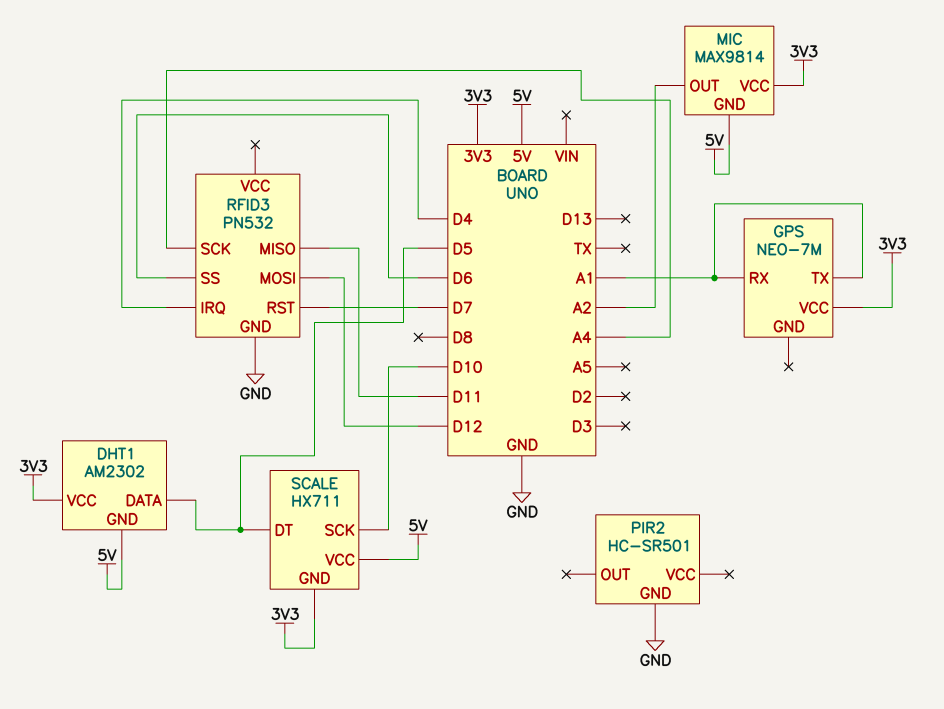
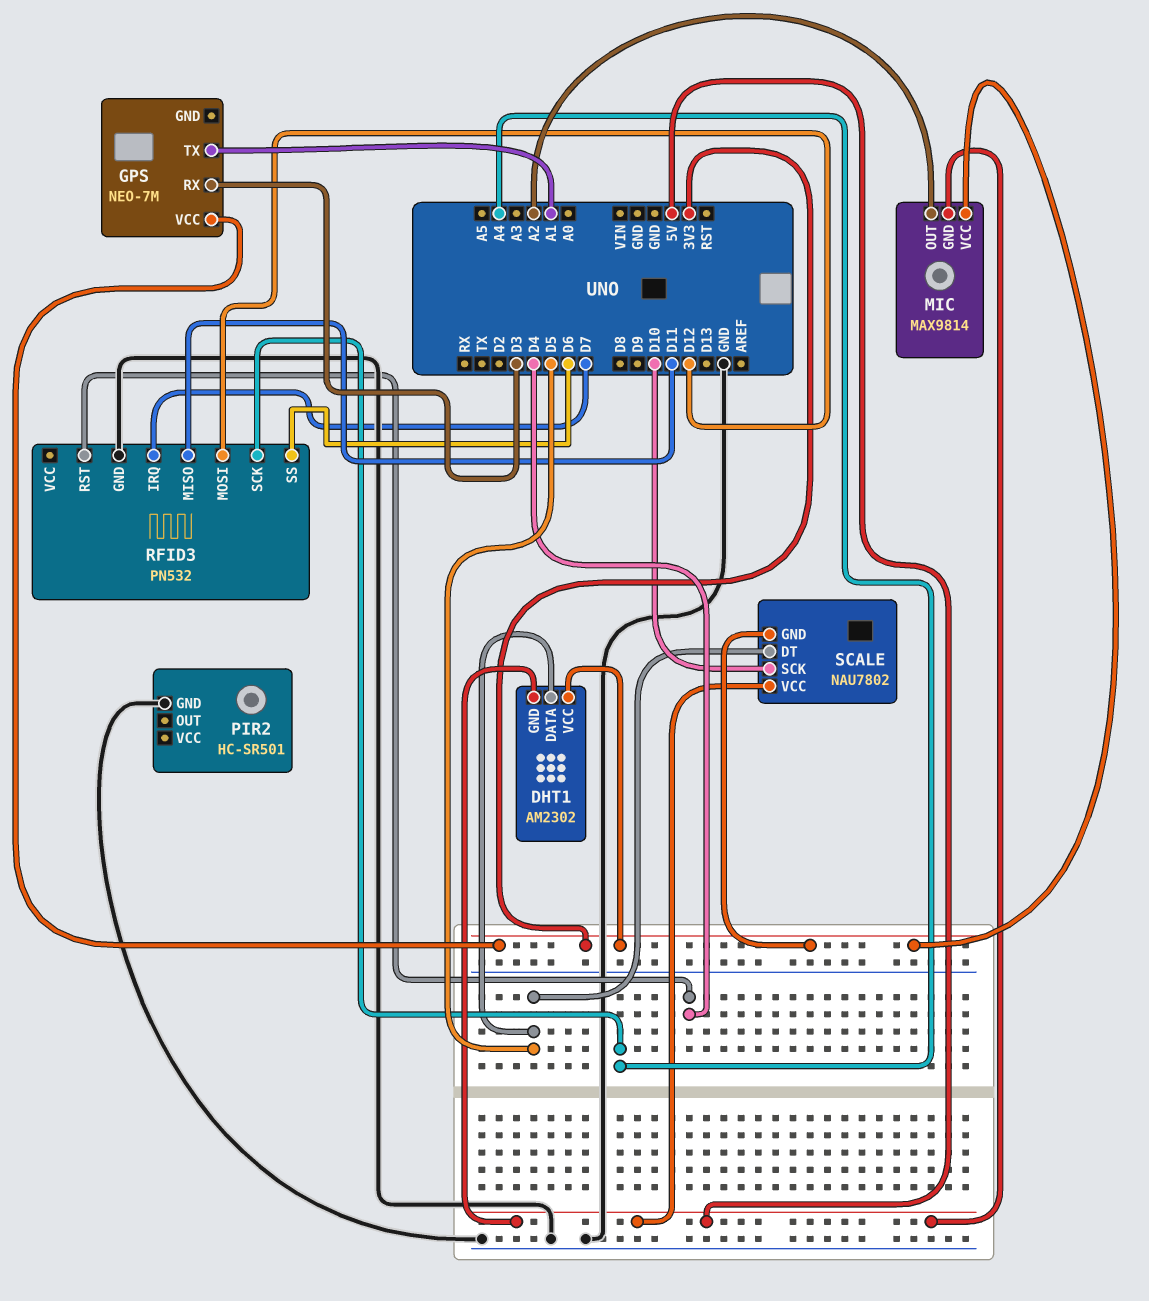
GPS pin RX: A1 -> D3
RFID3 pin IRQ: D4 -> D7
RFID3 pin RST: D7 -> D4
SCALE: HX711 -> NAU7802

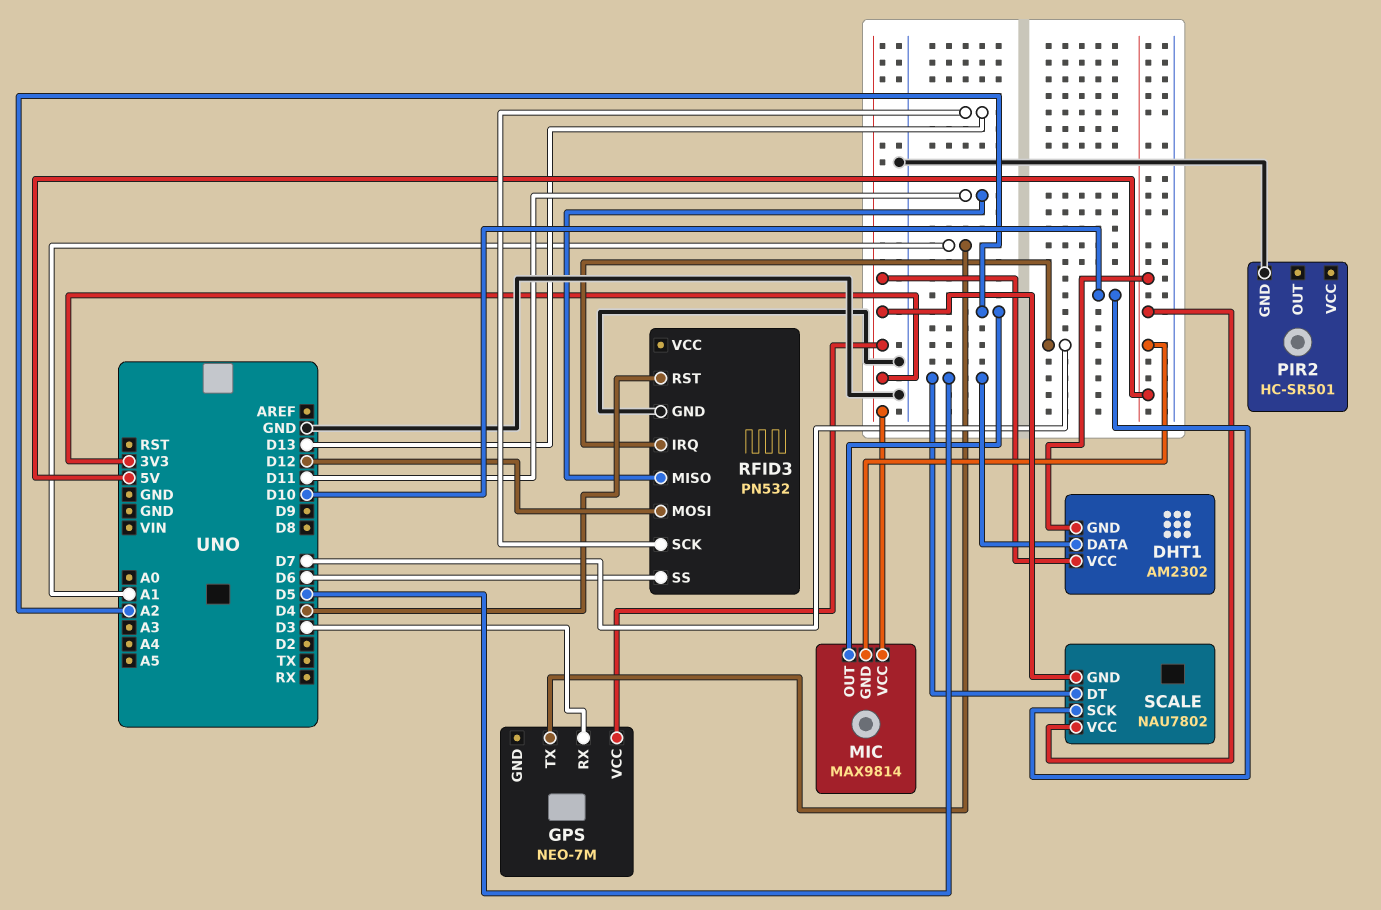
RFID3 pin SCK: A4 -> D13

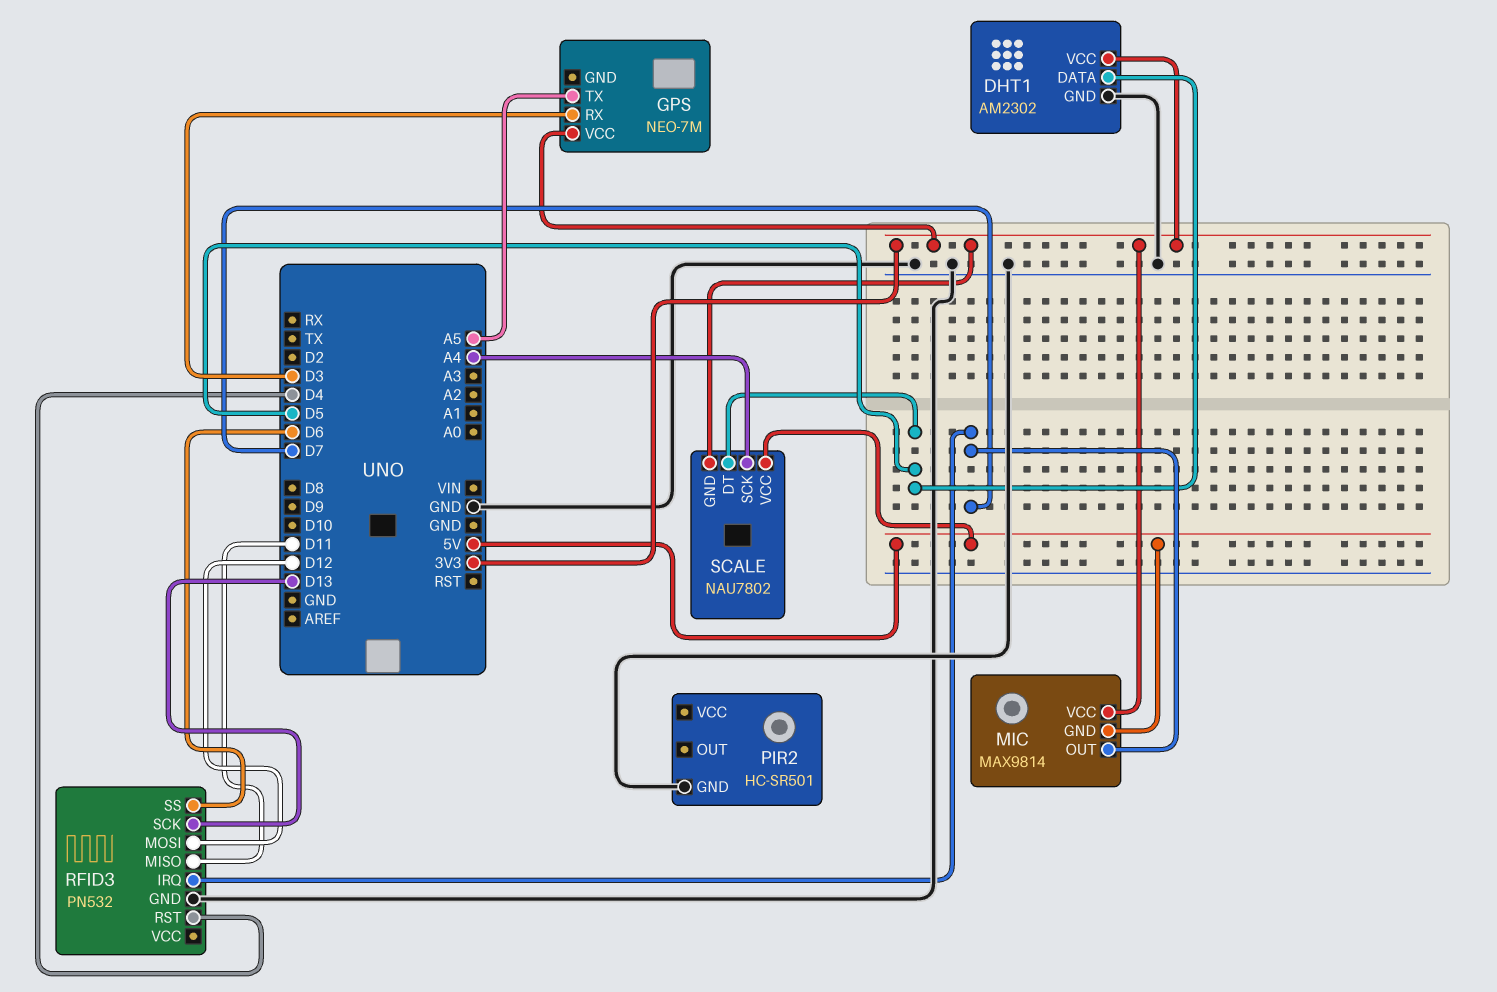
DHT1 pin GND: 5V -> GND
GPS pin TX: A1 -> A5
MIC pin OUT: A2 -> D7
SCALE pin SCK: D10 -> A4

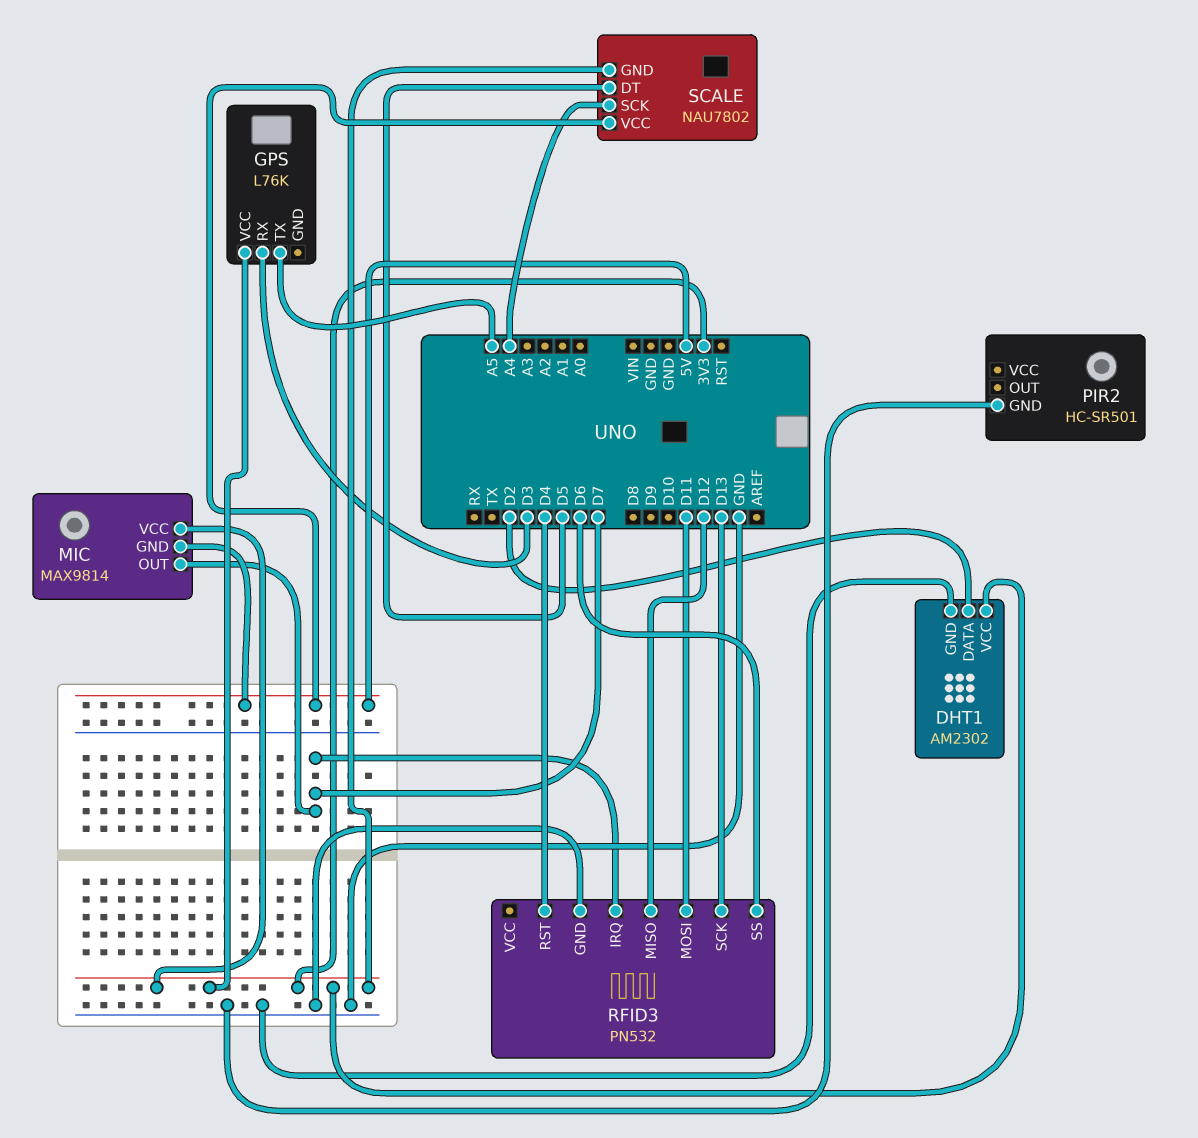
DHT1 pin DATA: D5 -> D2
GPS: NEO-7M -> L76K
RFID3 pin MISO: D11 -> D12
RFID3 pin MOSI: D12 -> D11

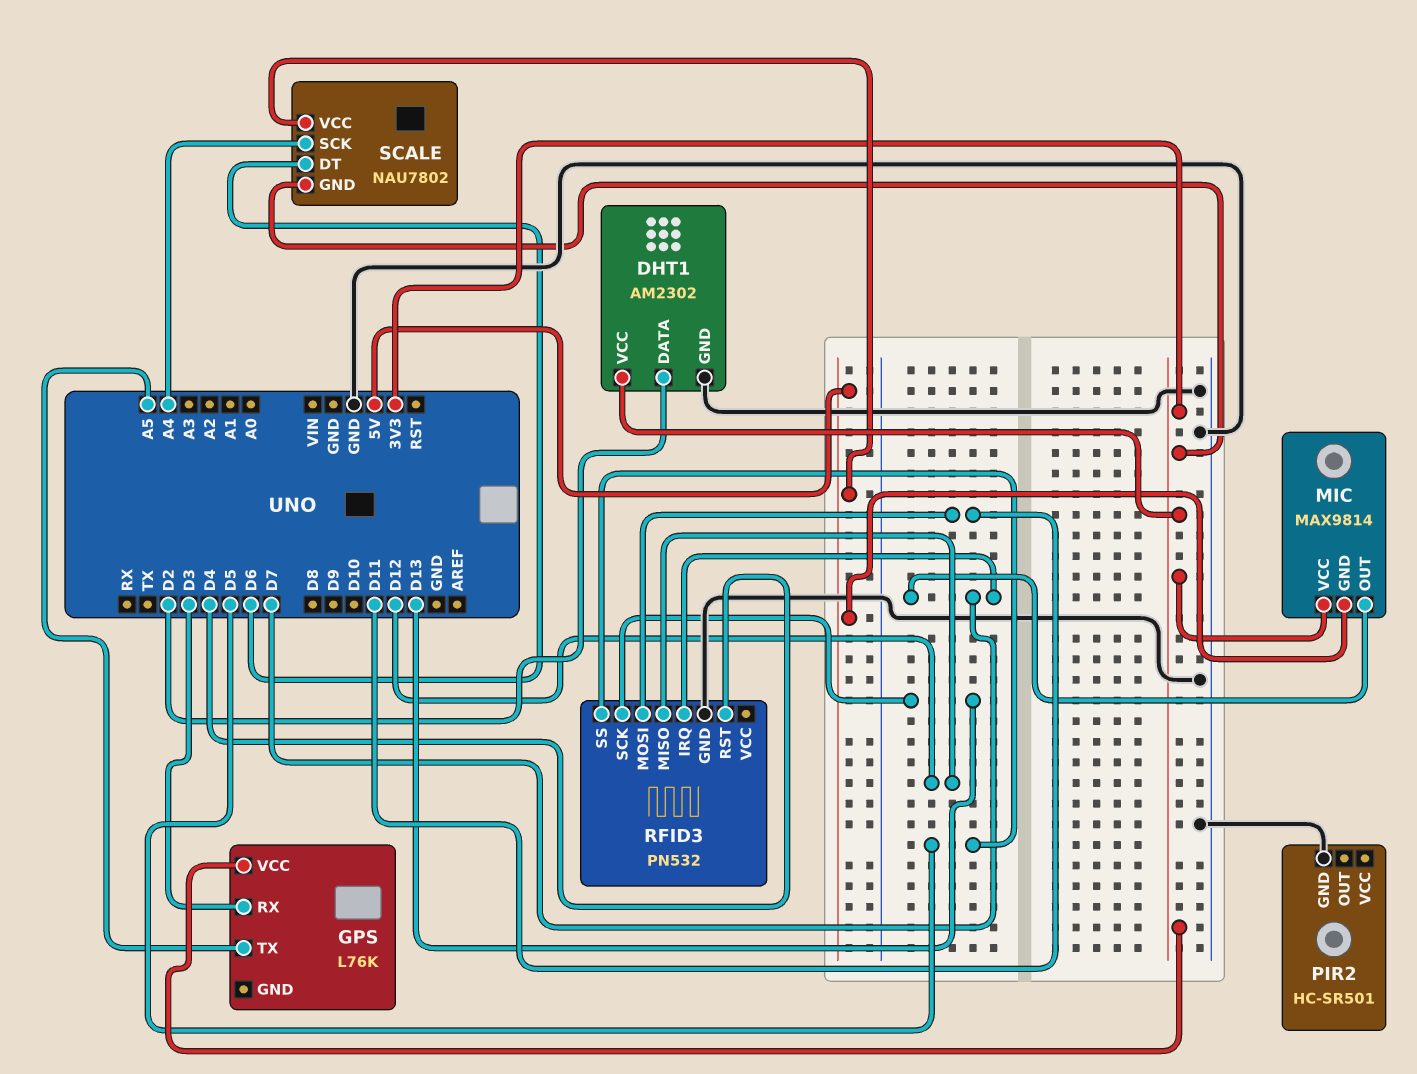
RFID3 pin SS: D6 -> D5
SCALE pin DT: D5 -> D6

